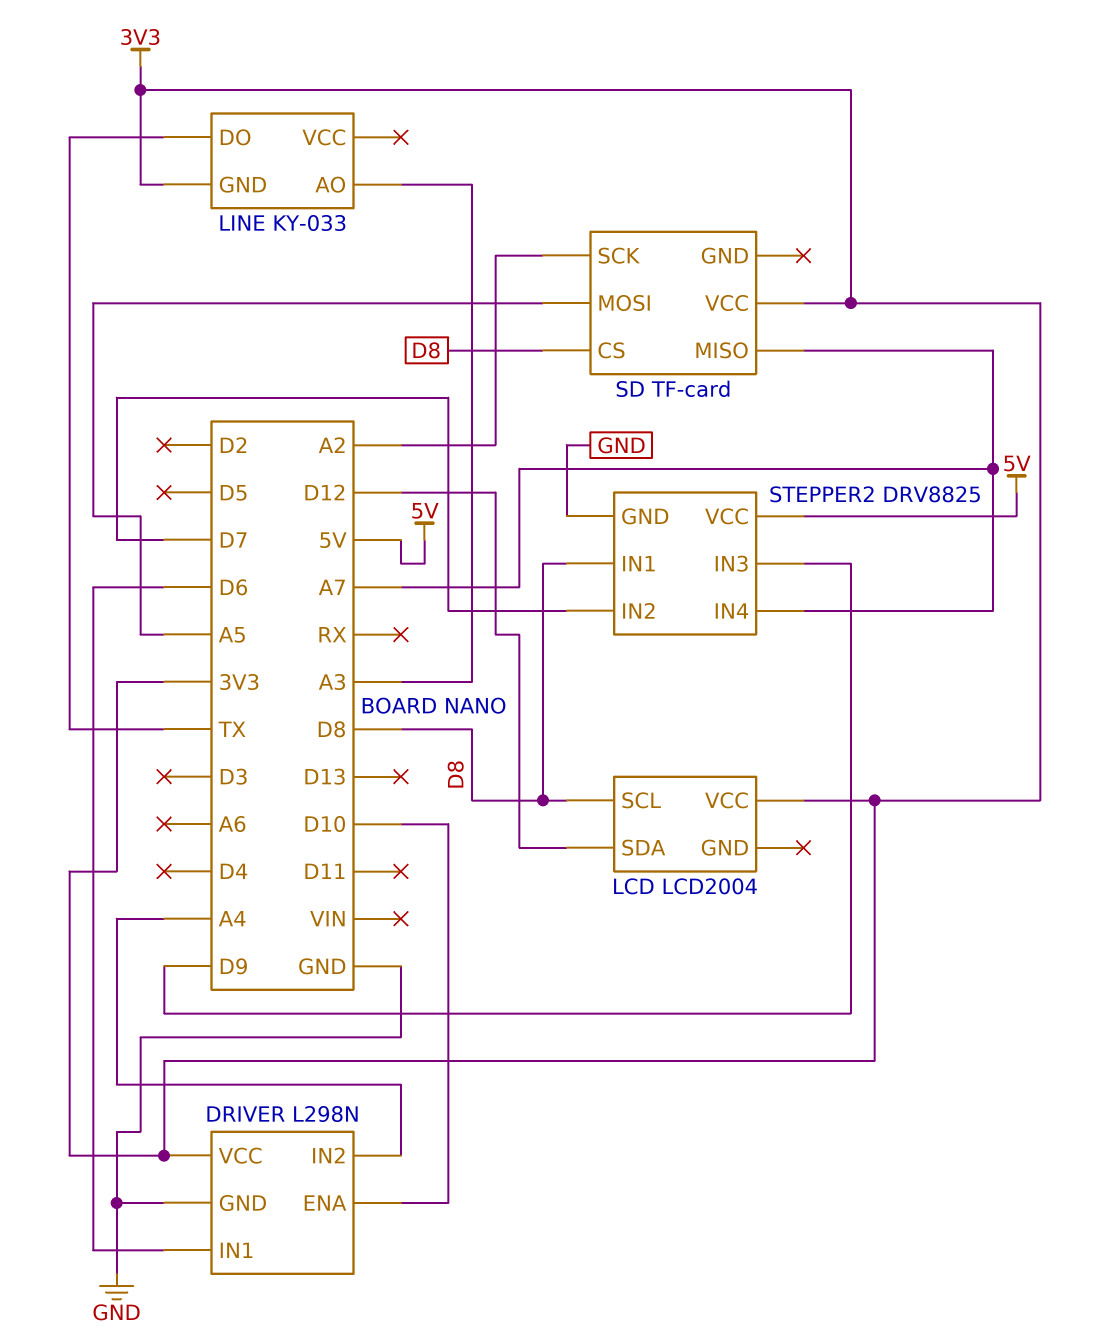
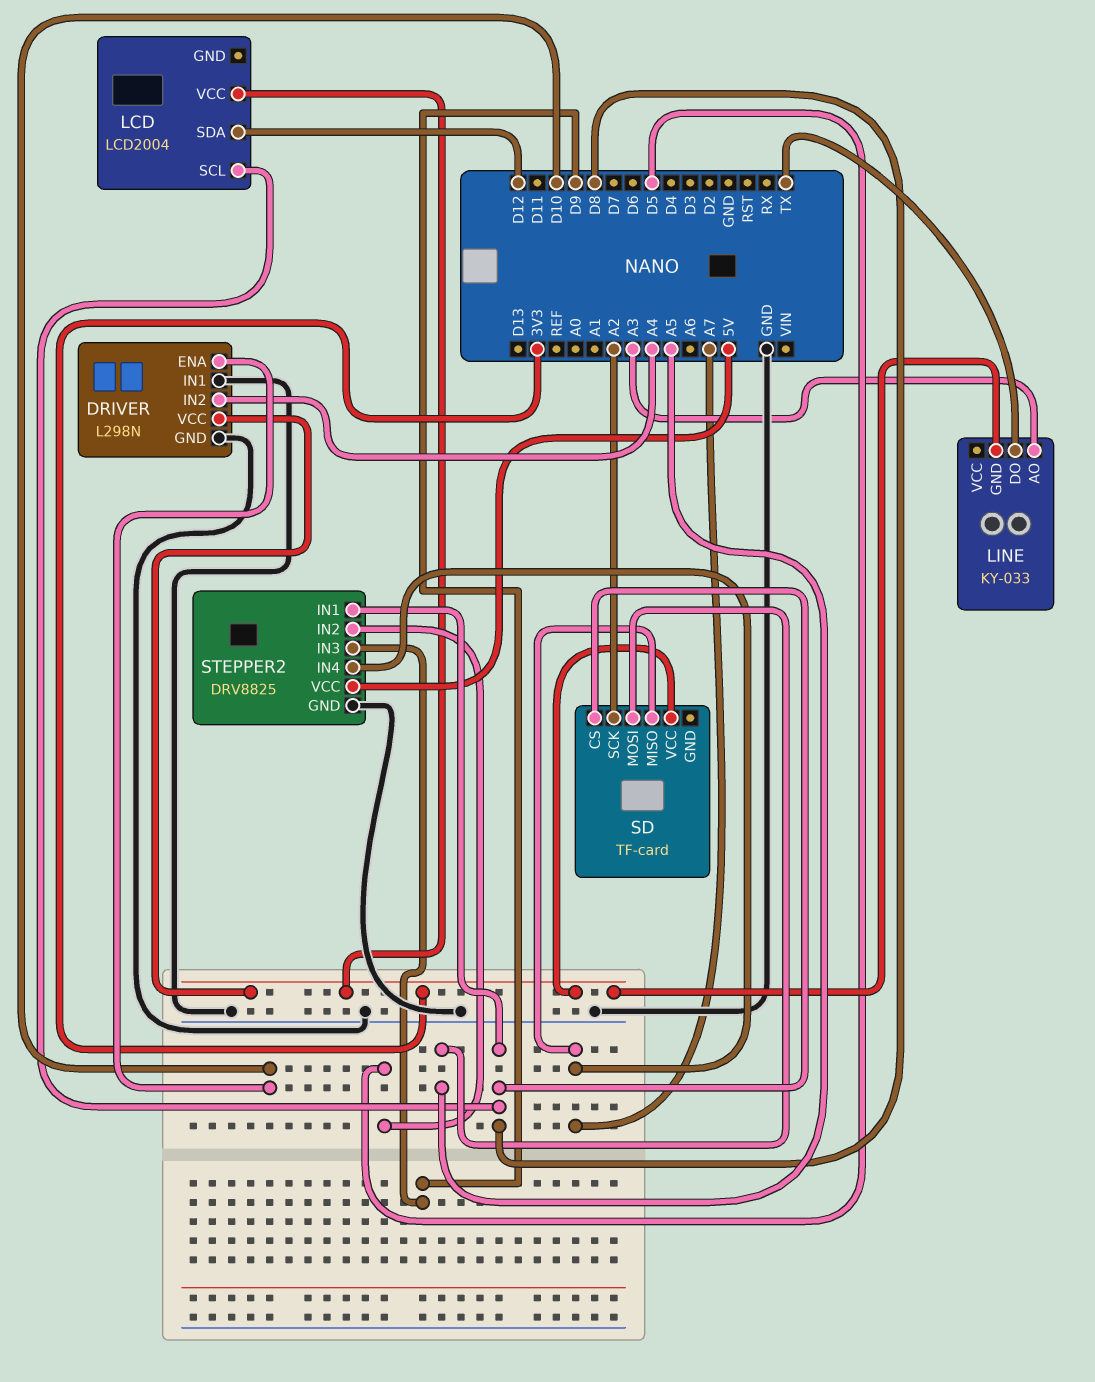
DRIVER pin IN1: D6 -> GND
STEPPER2 pin IN2: D7 -> D5

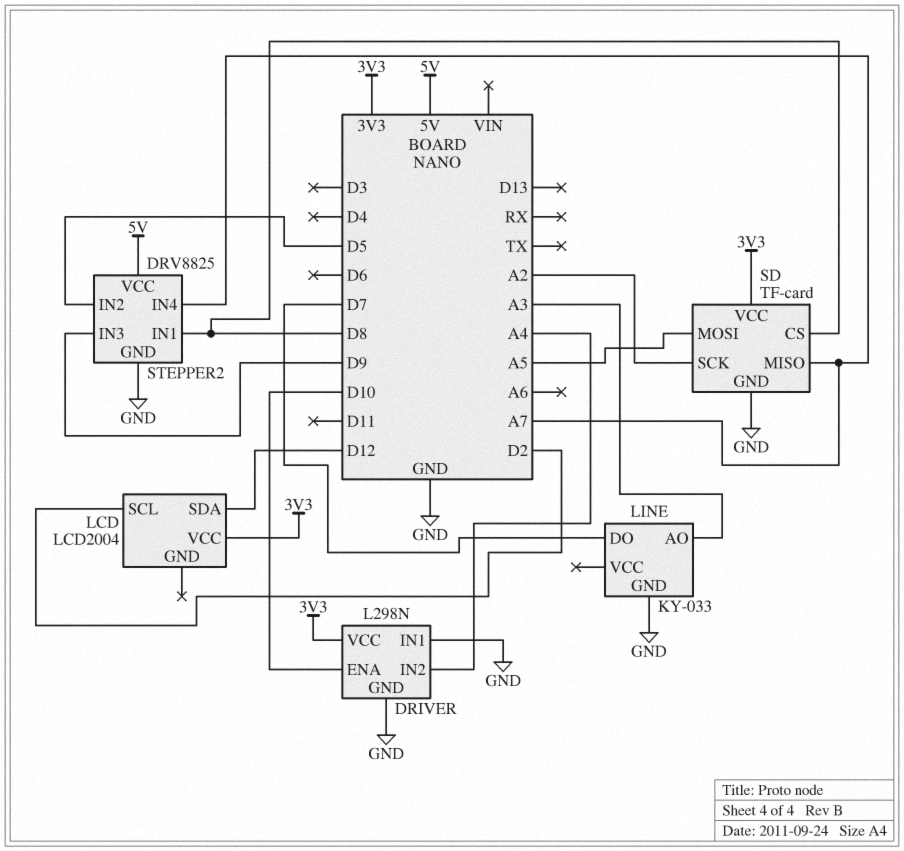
LCD pin SCL: D8 -> D2
LINE pin DO: TX -> D7
LINE pin GND: 3V3 -> GND
SD pin GND: none -> GND

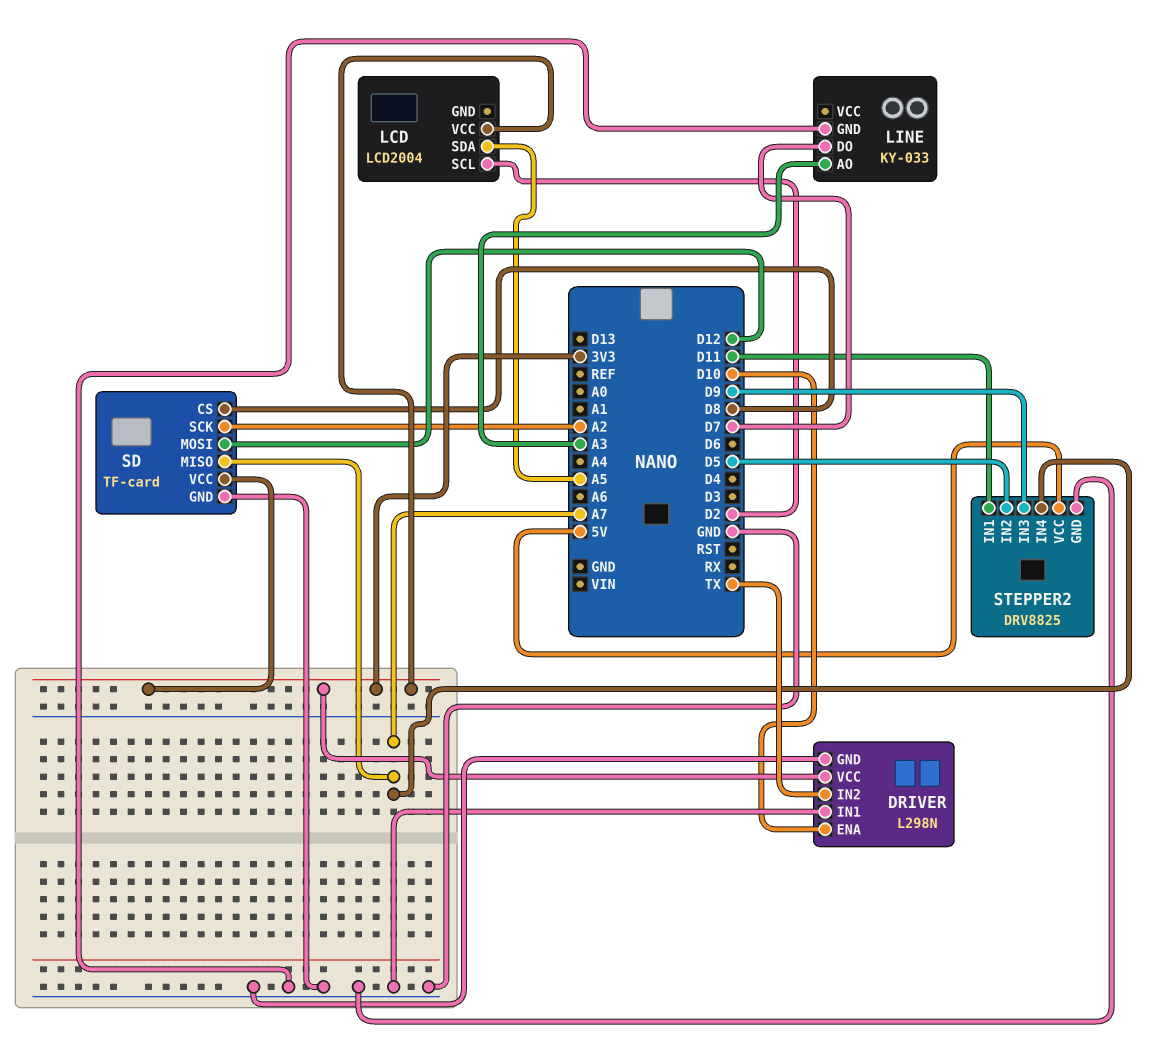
DRIVER pin IN2: A4 -> TX
LCD pin SDA: D12 -> A5
SD pin MOSI: A5 -> D12
STEPPER2 pin IN1: D8 -> D11

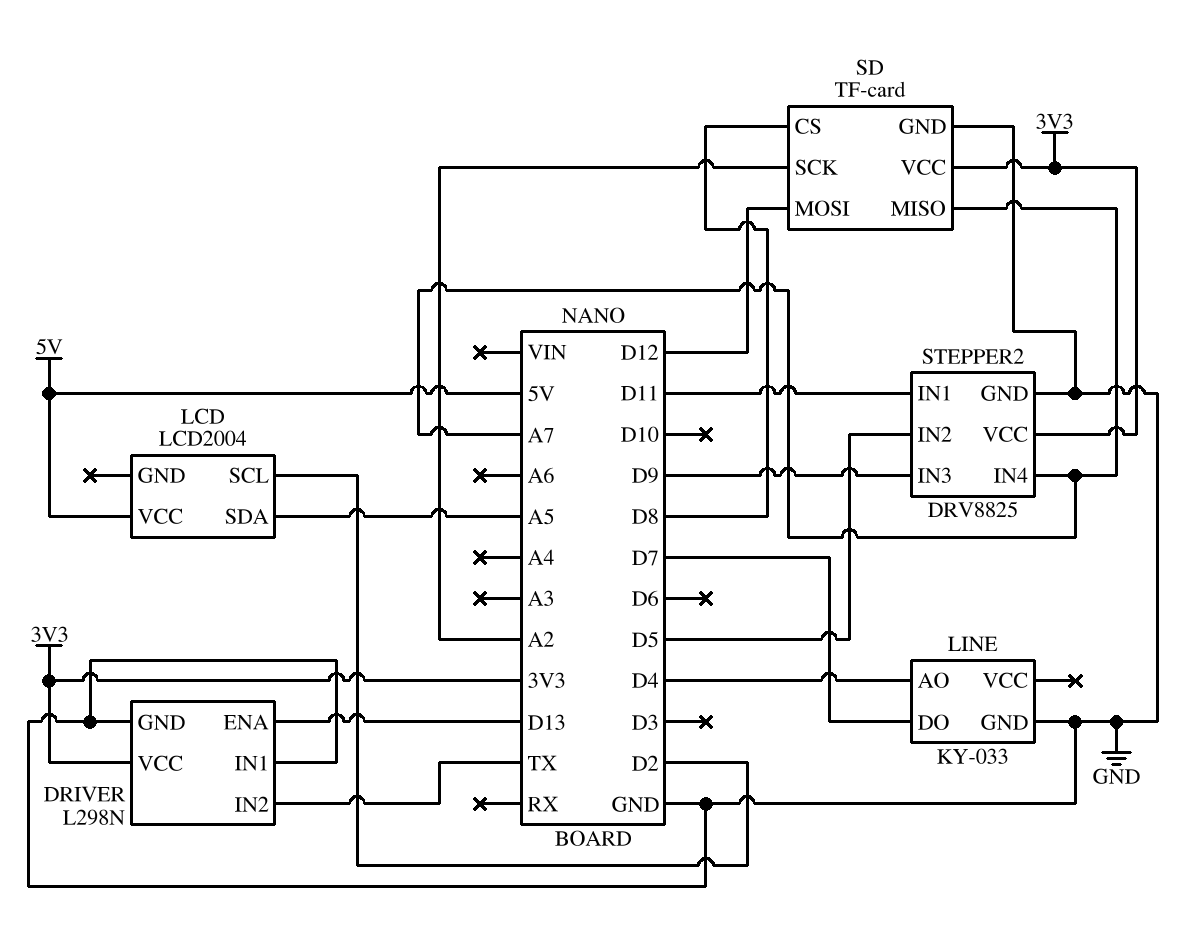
DRIVER pin ENA: D10 -> D13
LCD pin VCC: 3V3 -> 5V
LINE pin AO: A3 -> D4
STEPPER2 pin VCC: 5V -> 3V3

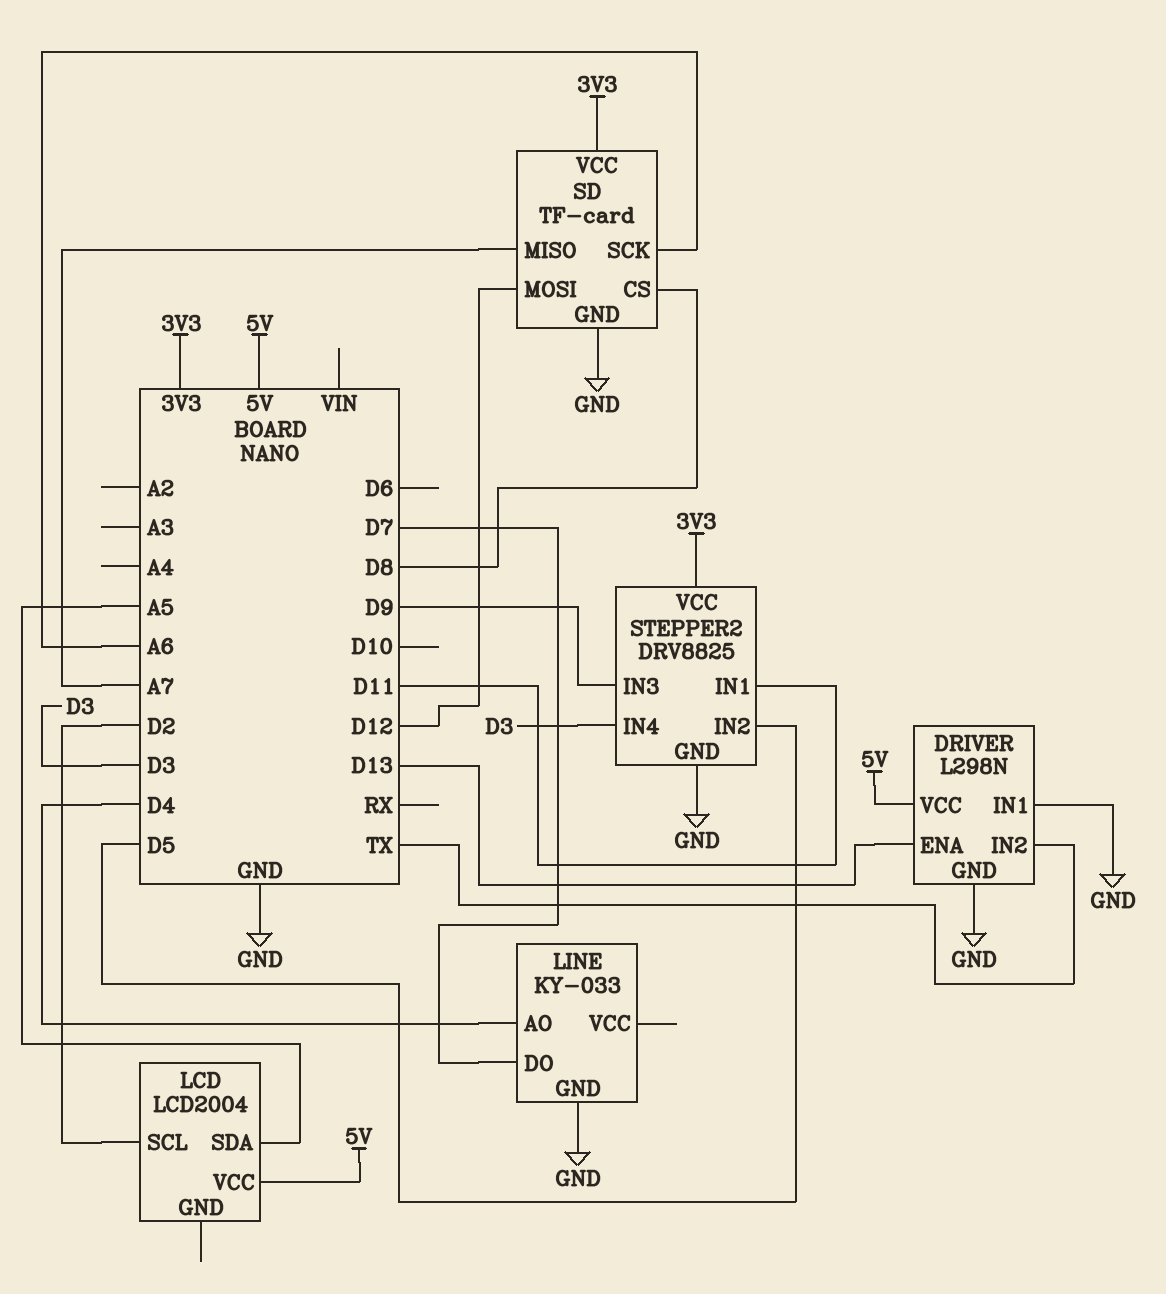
DRIVER pin VCC: 3V3 -> 5V
SD pin SCK: A2 -> A6
STEPPER2 pin IN4: A7 -> D3

